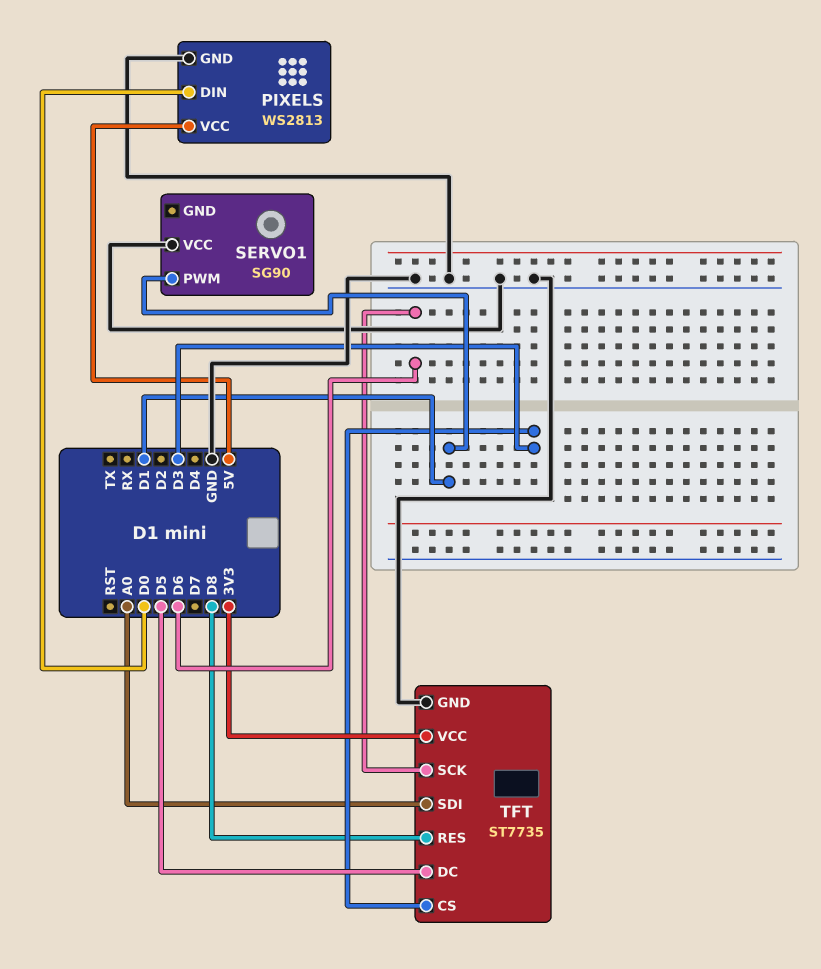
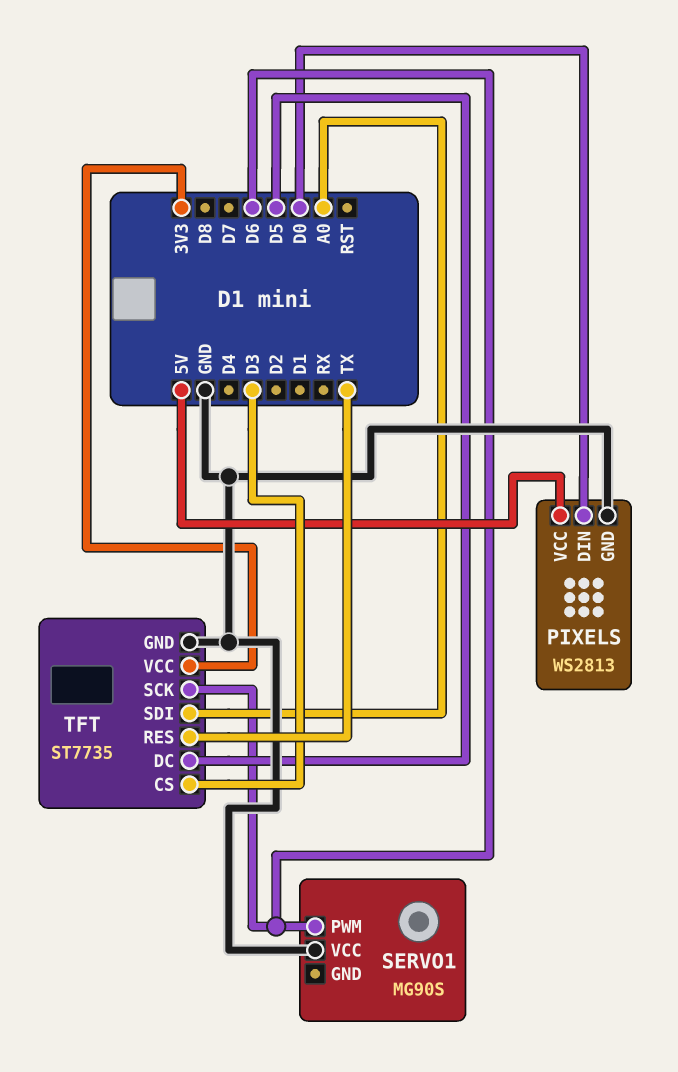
SERVO1: SG90 -> MG90S
SERVO1 pin PWM: D1 -> D6
TFT pin RES: D8 -> TX

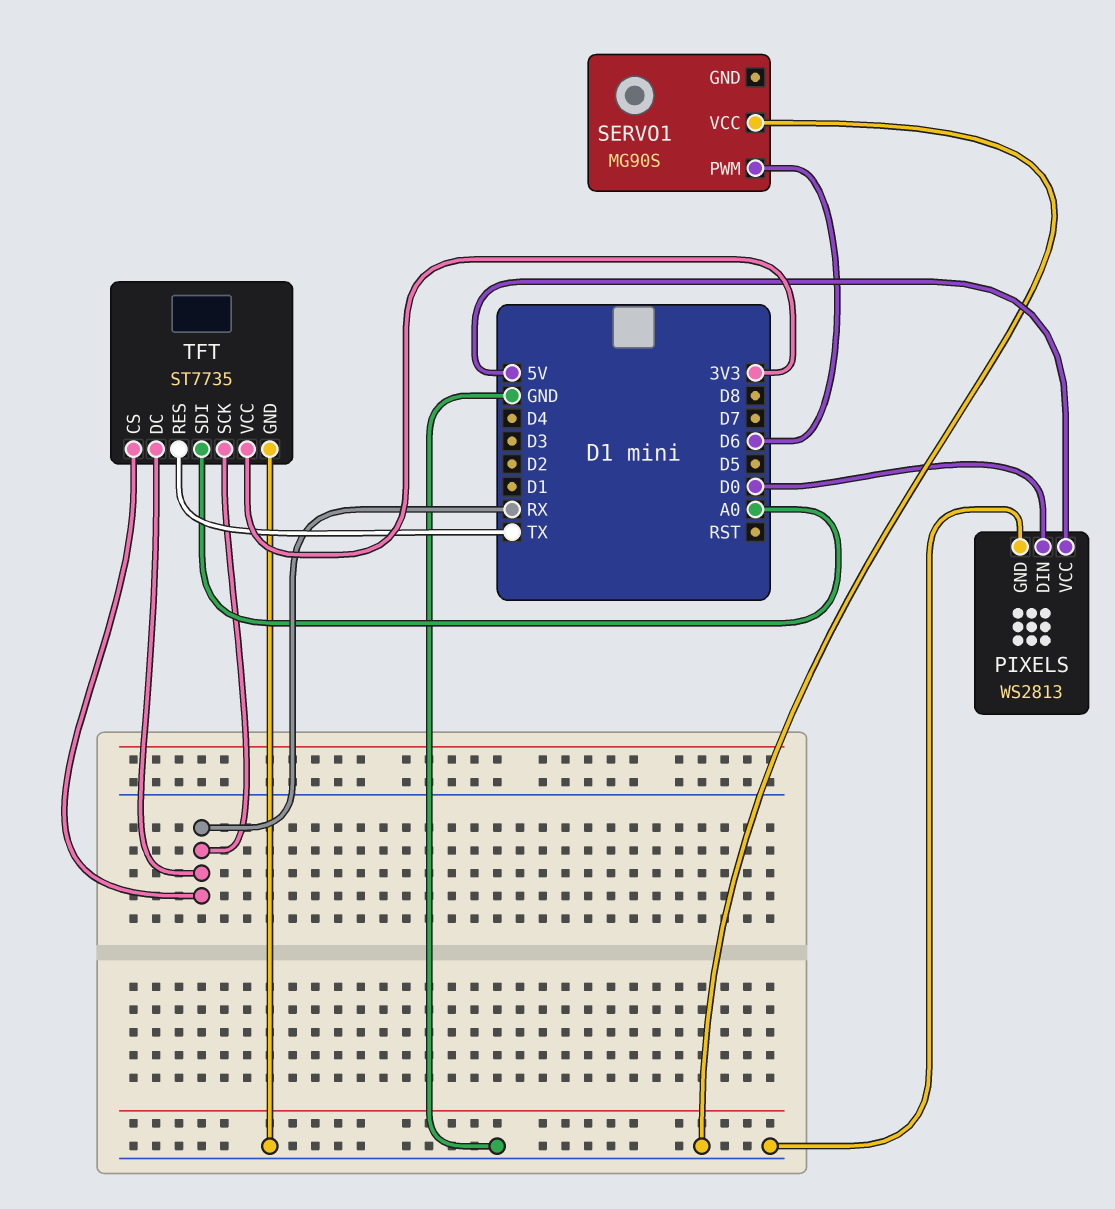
TFT pin CS: D3 -> RX
TFT pin DC: D5 -> RX
TFT pin SCK: D6 -> RX

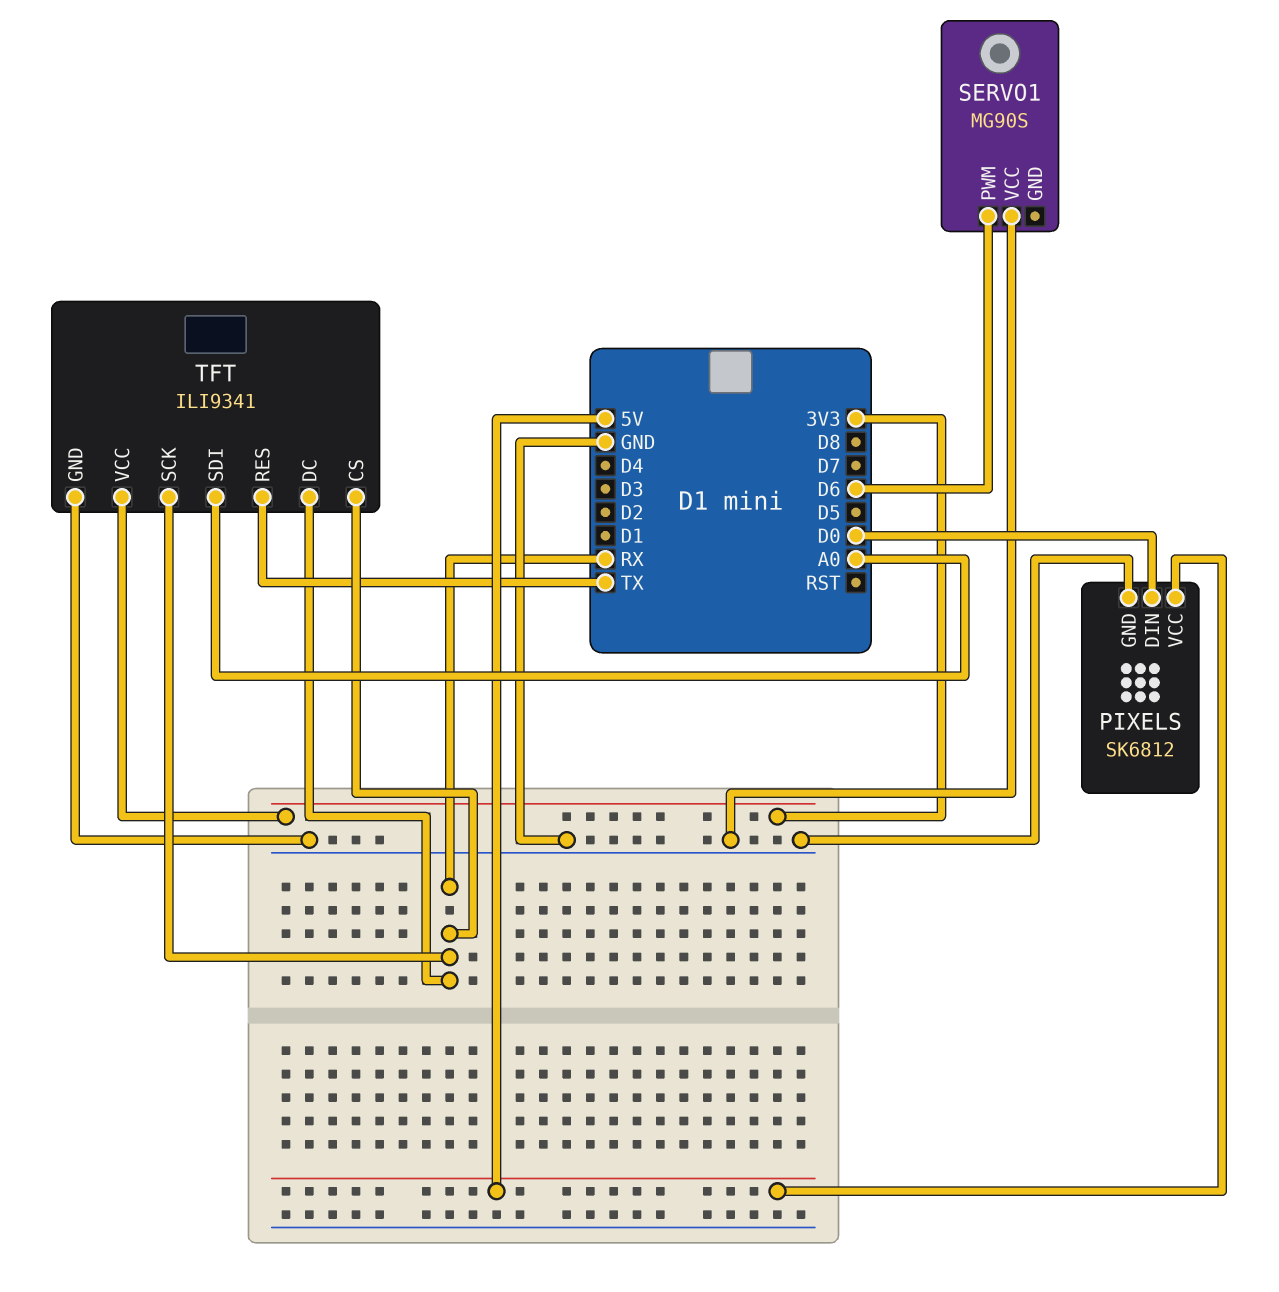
PIXELS: WS2813 -> SK6812
TFT: ST7735 -> ILI9341

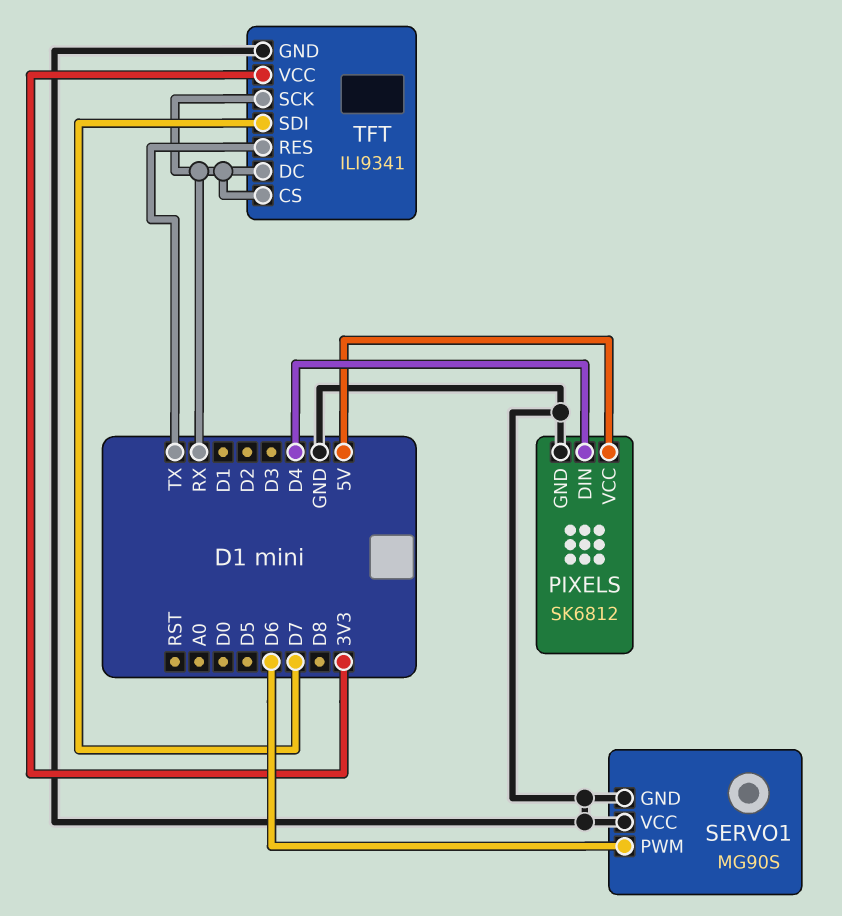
PIXELS pin DIN: D0 -> D4
SERVO1 pin GND: none -> GND
TFT pin SDI: A0 -> D7

